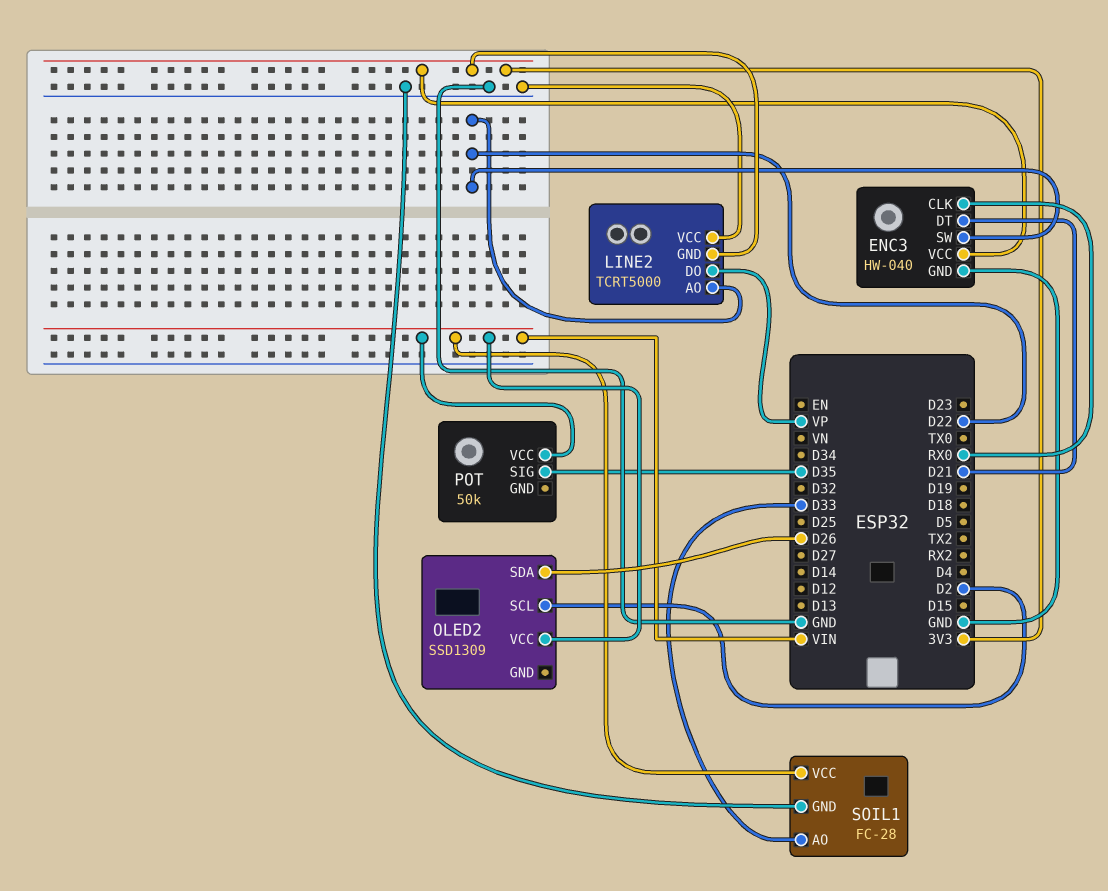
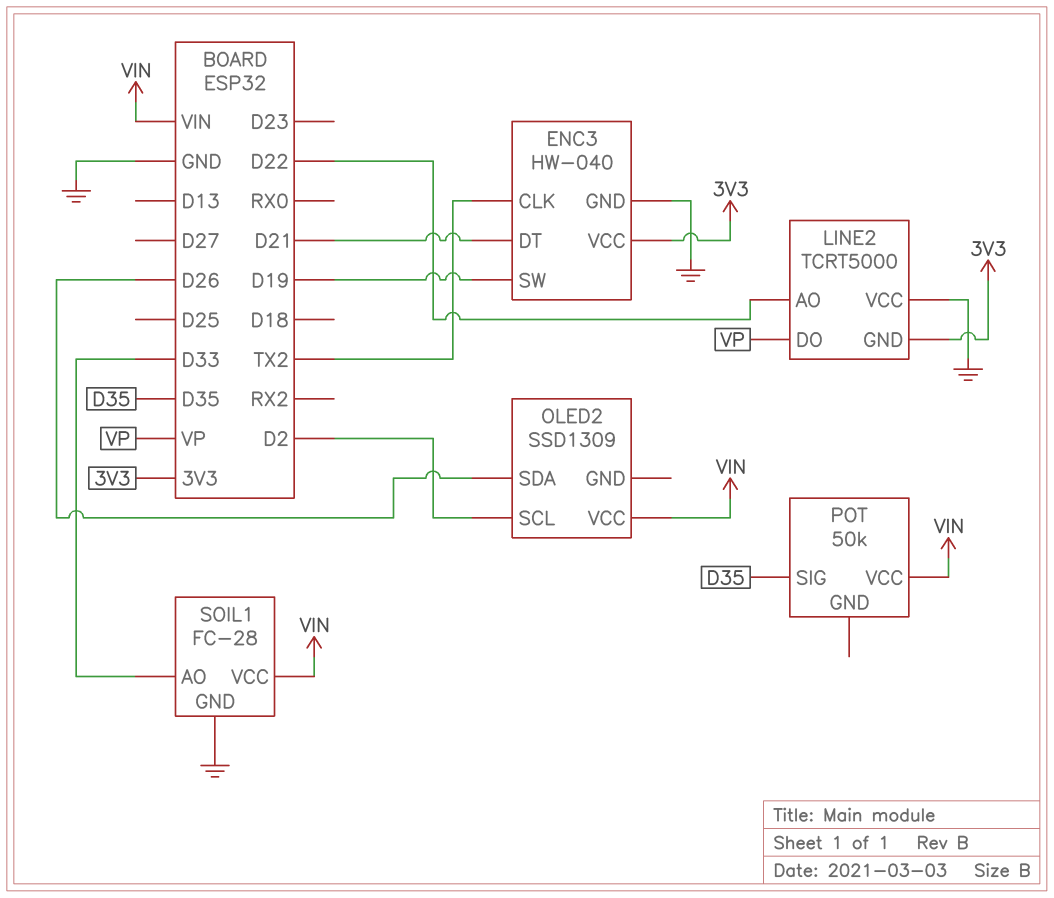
ENC3 pin CLK: RX0 -> TX2
ENC3 pin SW: D22 -> D19

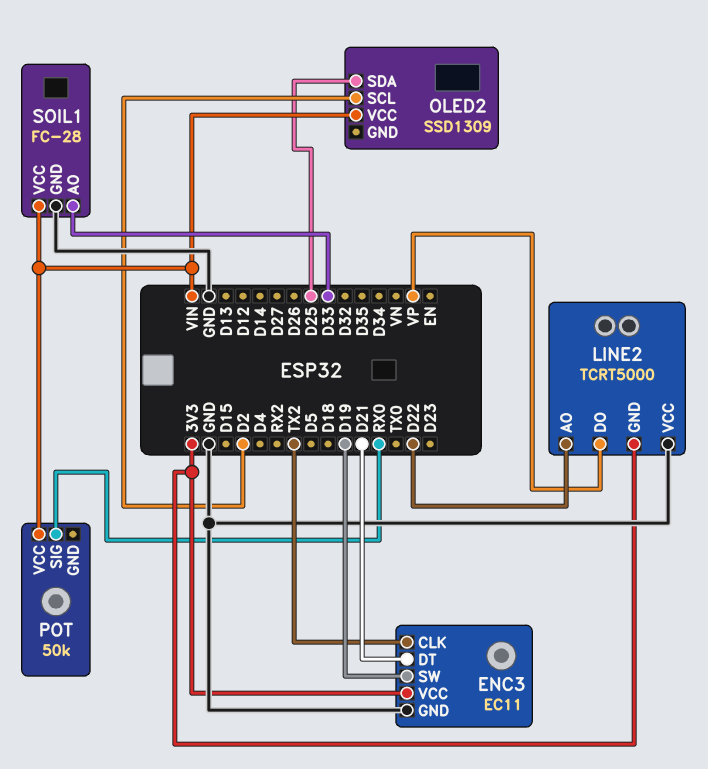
ENC3: HW-040 -> EC11
OLED2 pin SDA: D26 -> D25
POT pin SIG: D35 -> RX0

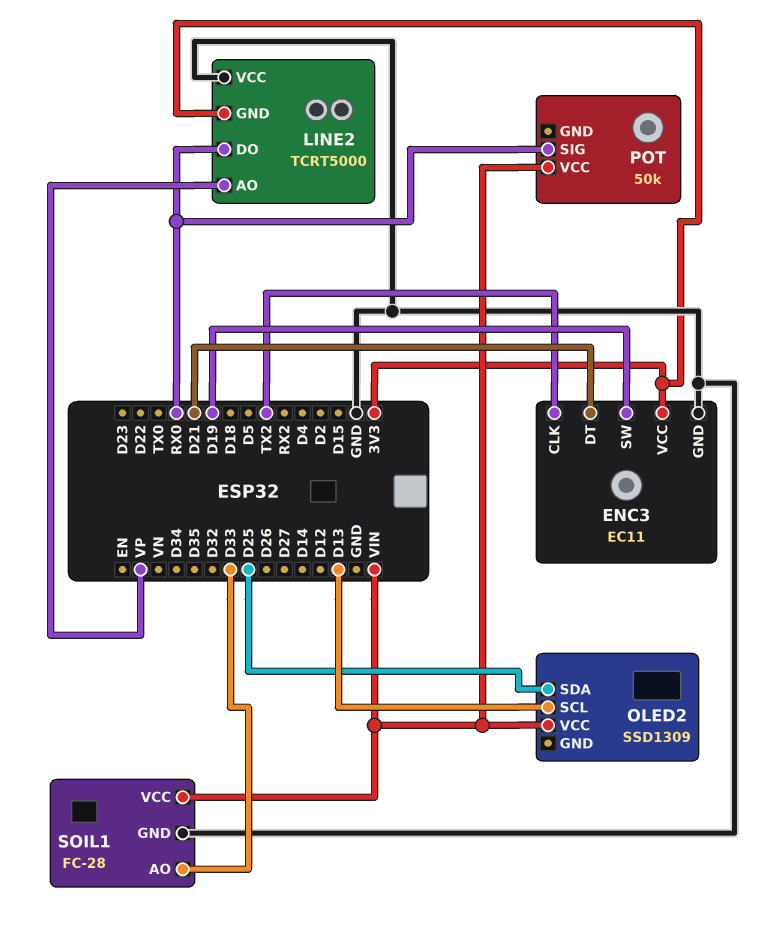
LINE2 pin AO: D22 -> VP
LINE2 pin DO: VP -> RX0
OLED2 pin SCL: D2 -> D13

